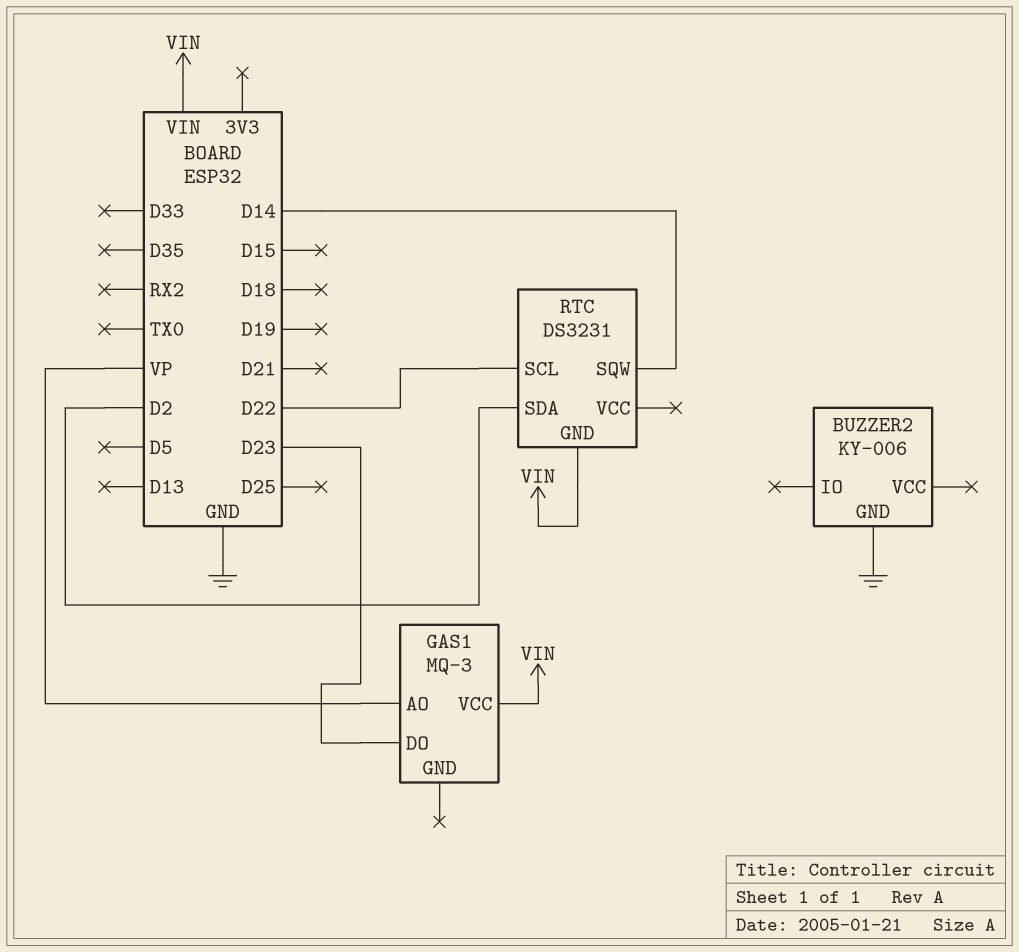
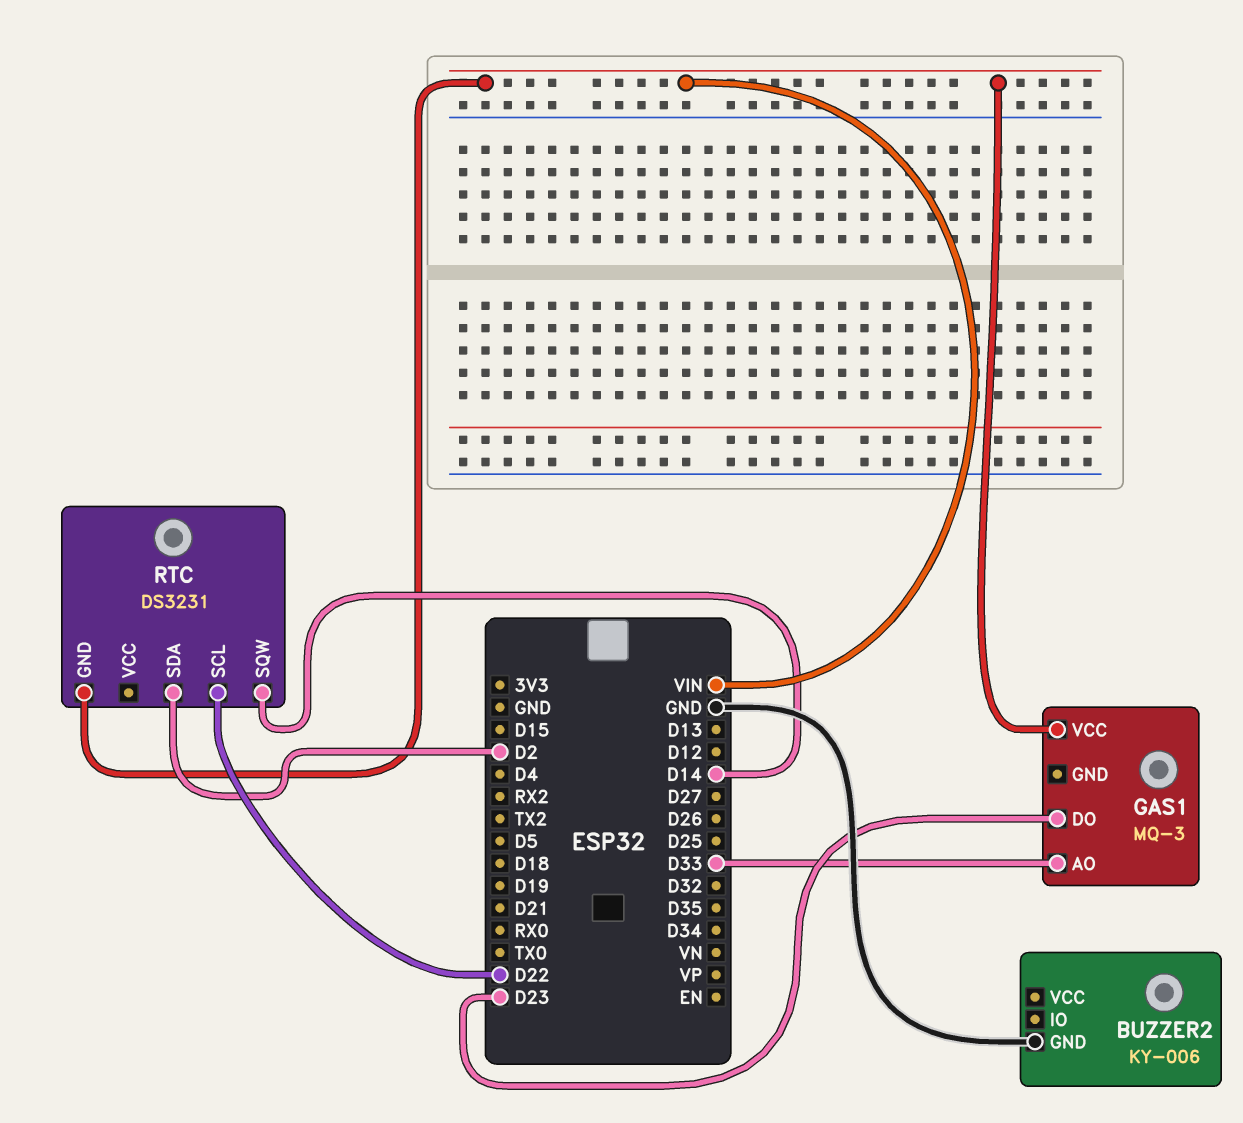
GAS1 pin AO: VP -> D33

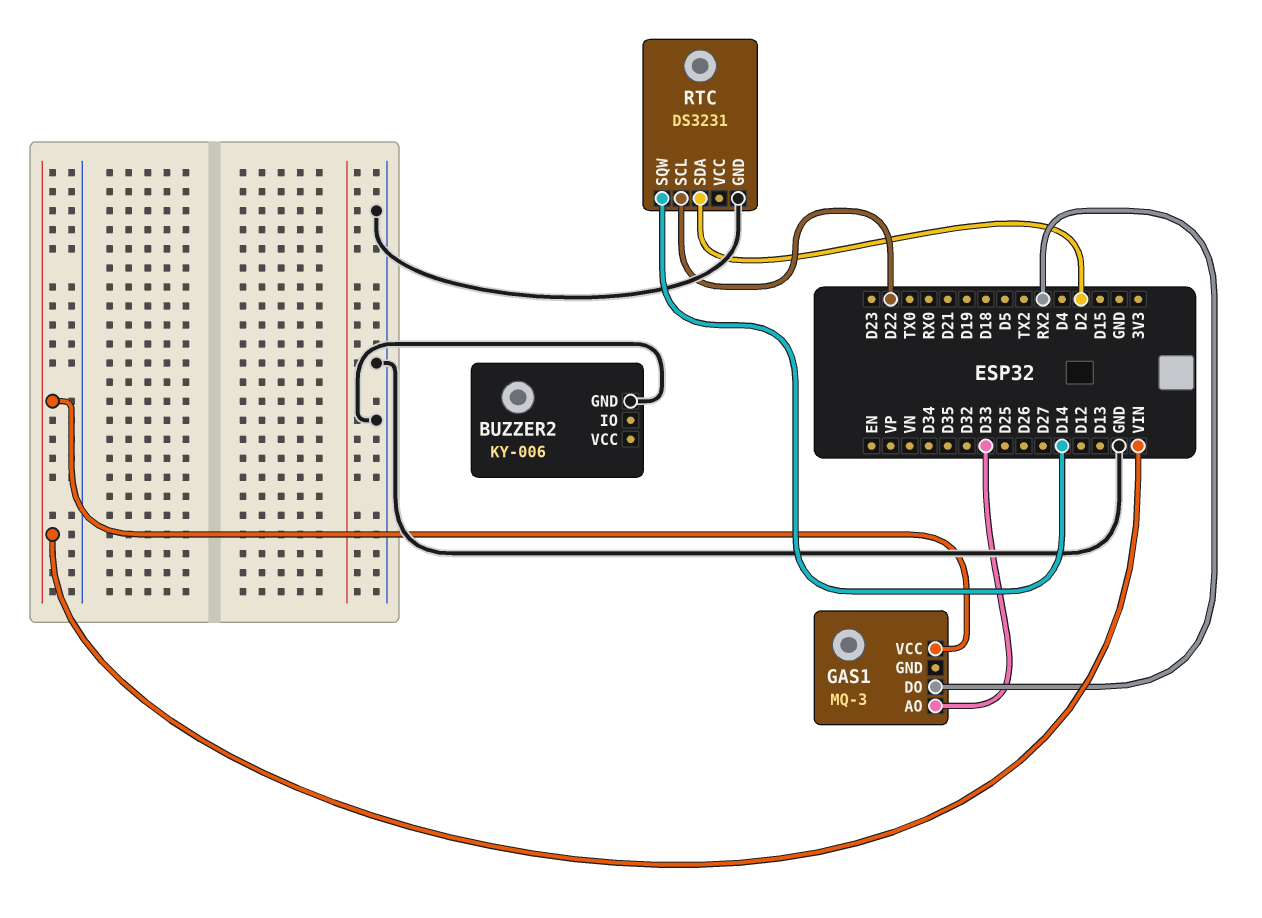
GAS1 pin DO: D23 -> RX2
RTC pin GND: VIN -> GND

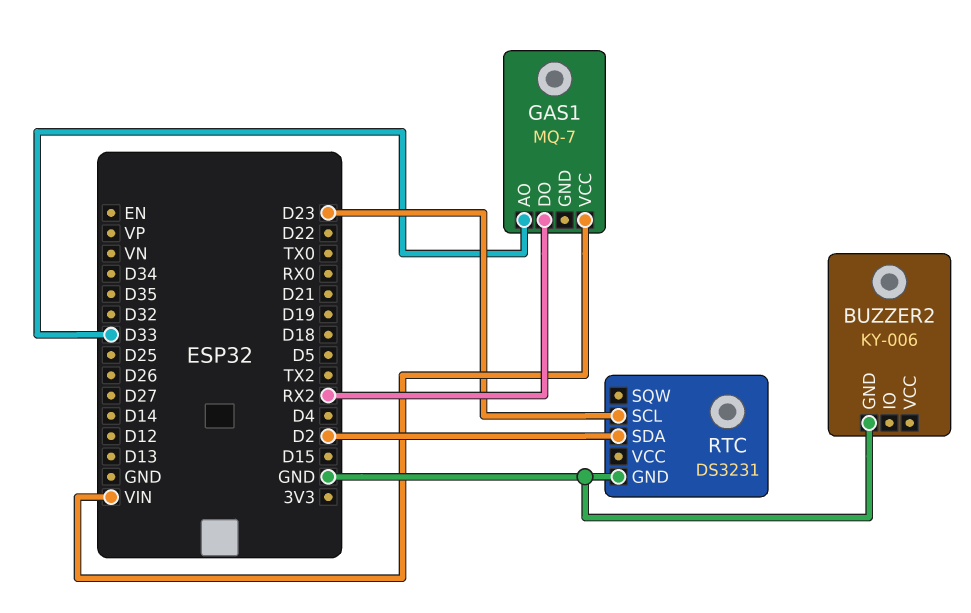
GAS1: MQ-3 -> MQ-7
RTC pin SCL: D22 -> D23
RTC pin SQW: D14 -> none

